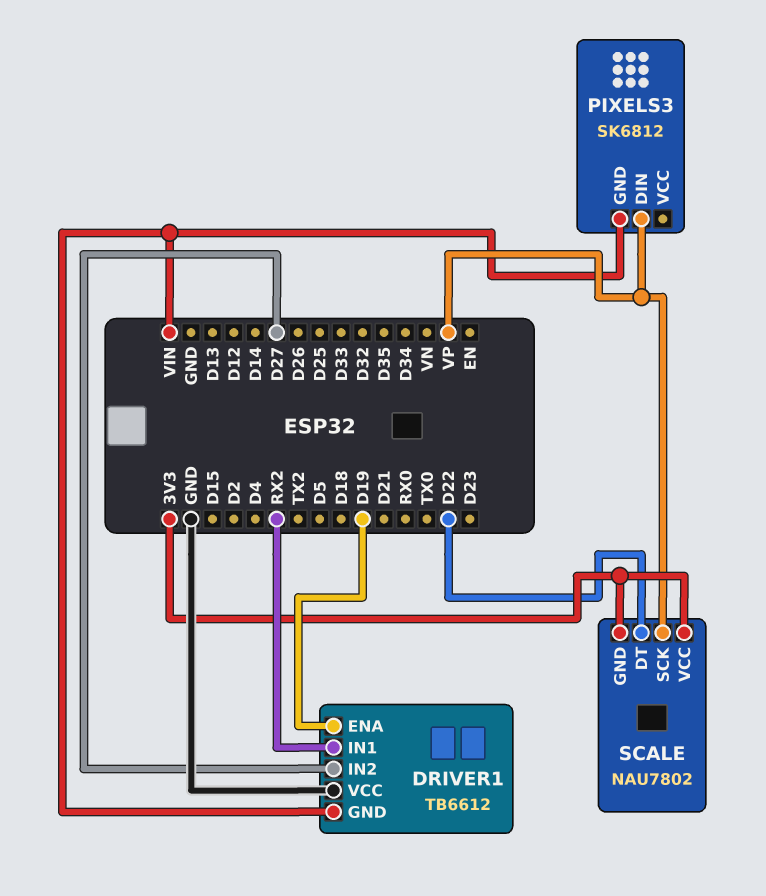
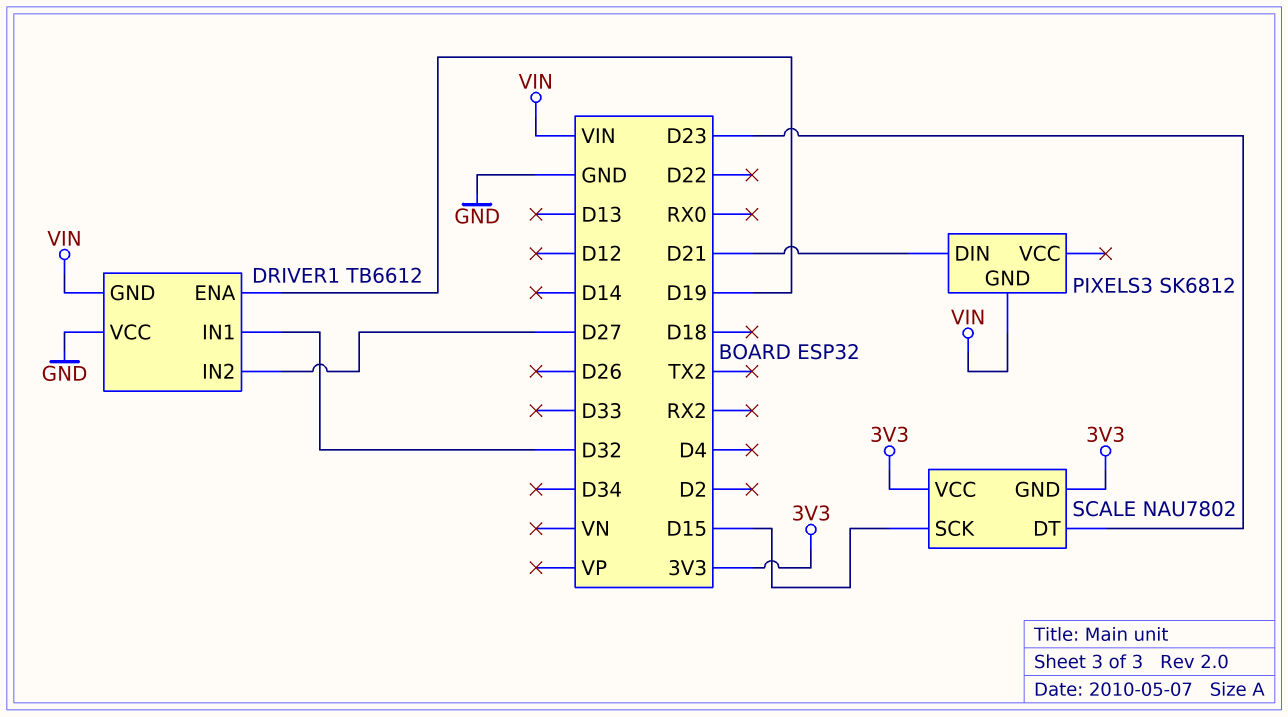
DRIVER1 pin IN1: RX2 -> D32
PIXELS3 pin DIN: VP -> D21
SCALE pin DT: D22 -> D23
SCALE pin SCK: VP -> D15

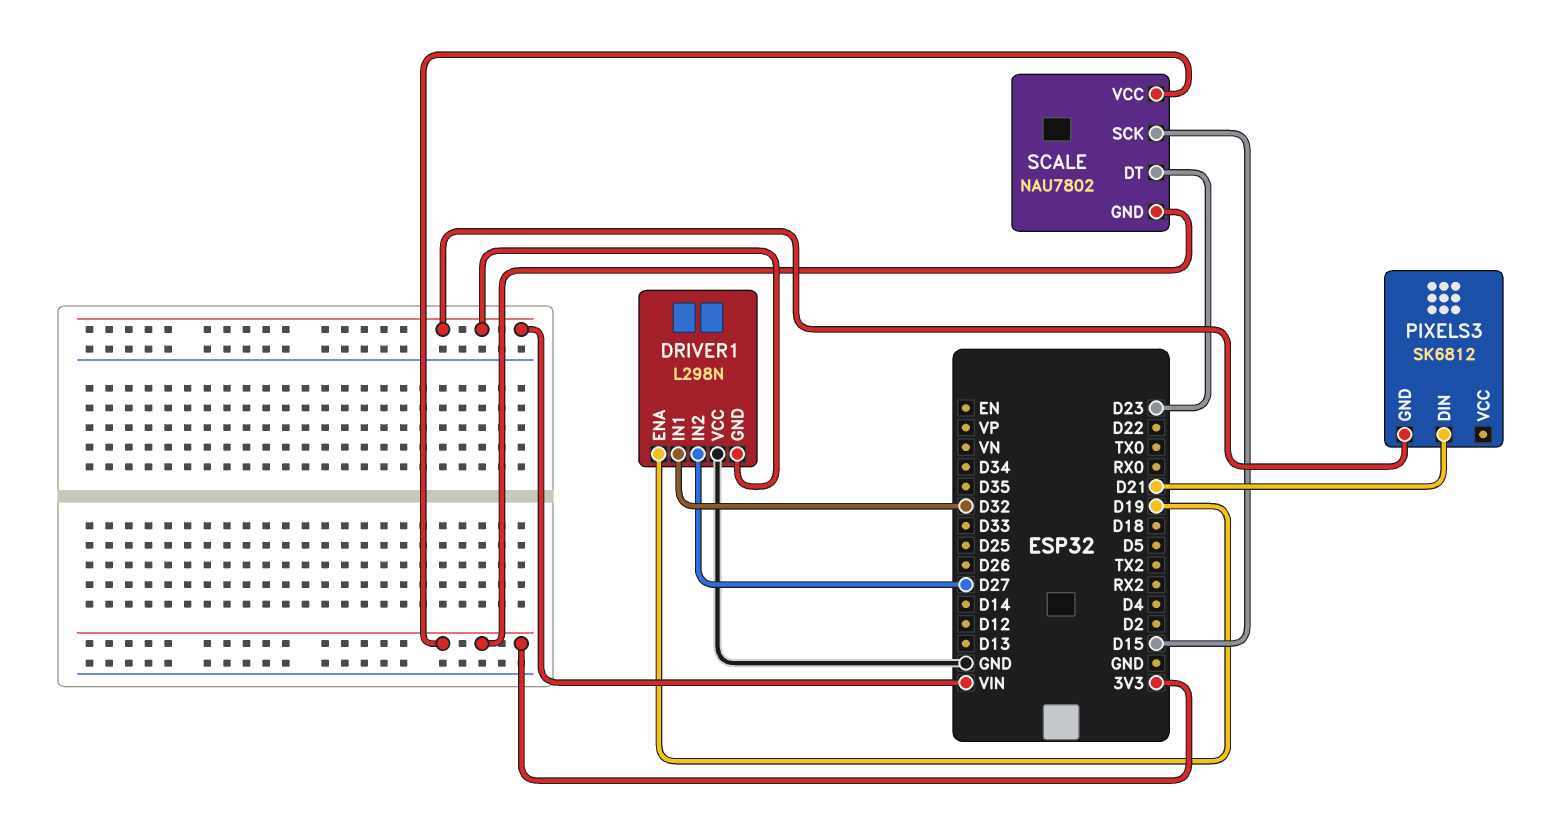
DRIVER1: TB6612 -> L298N

